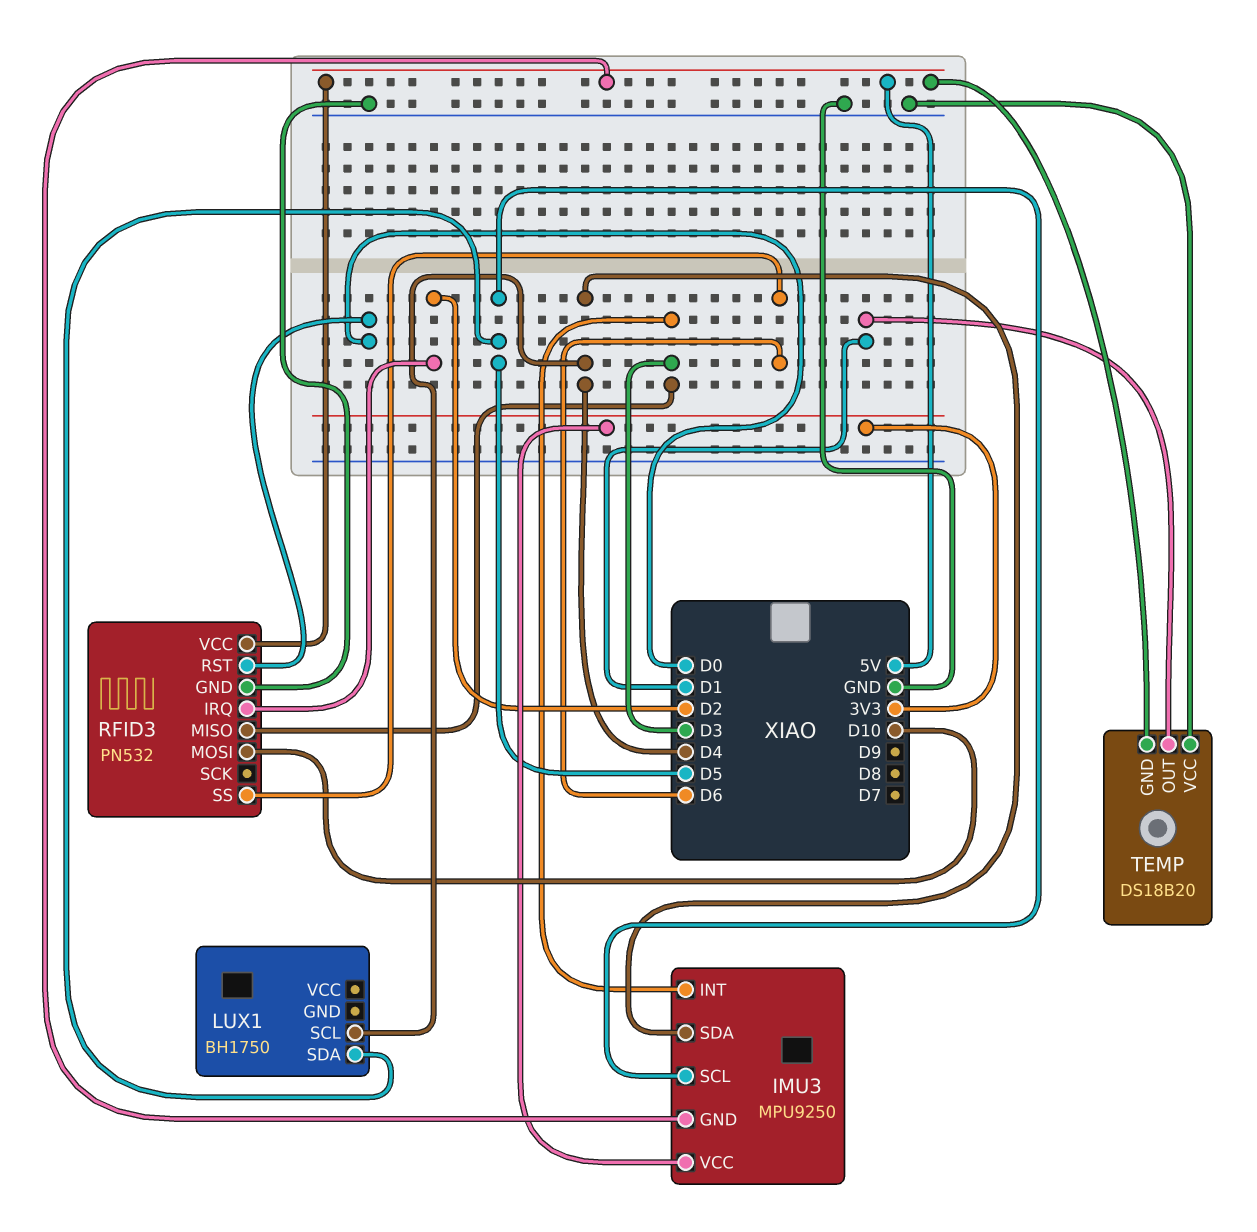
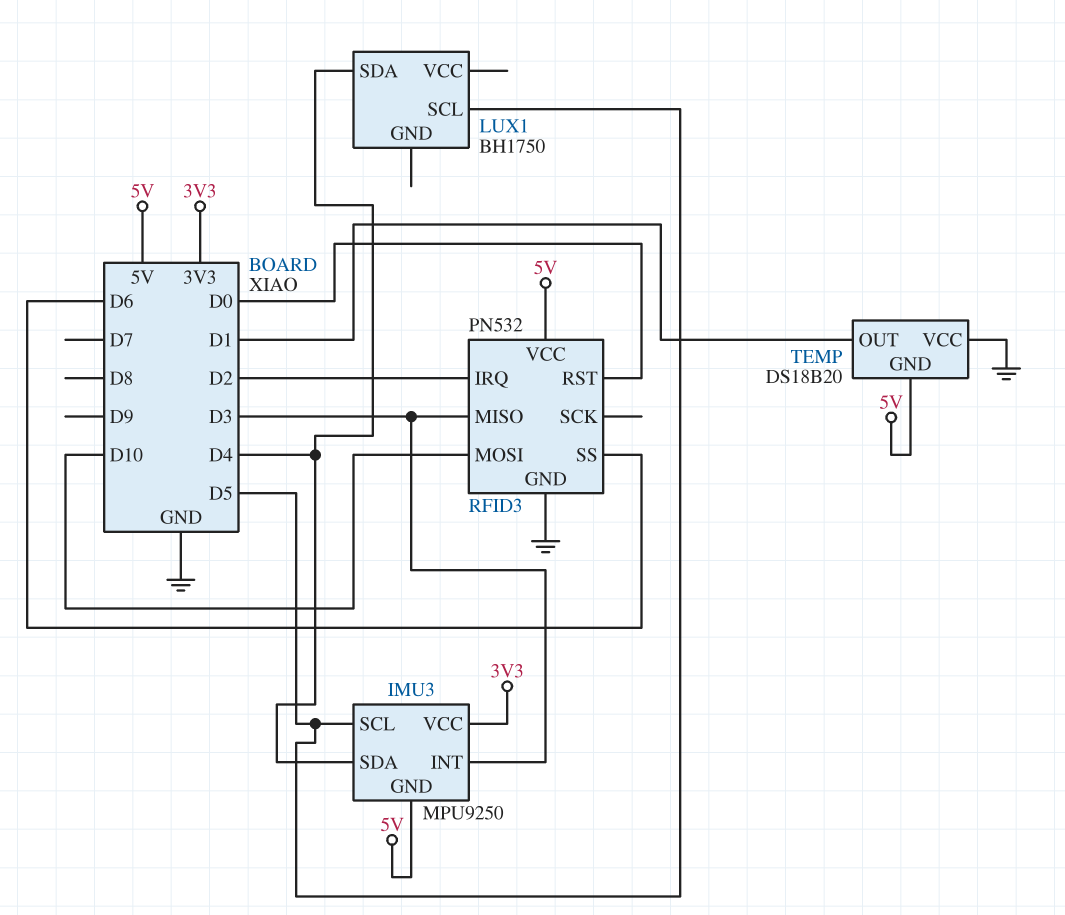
LUX1 pin SCL: D4 -> D5
LUX1 pin SDA: D5 -> D4

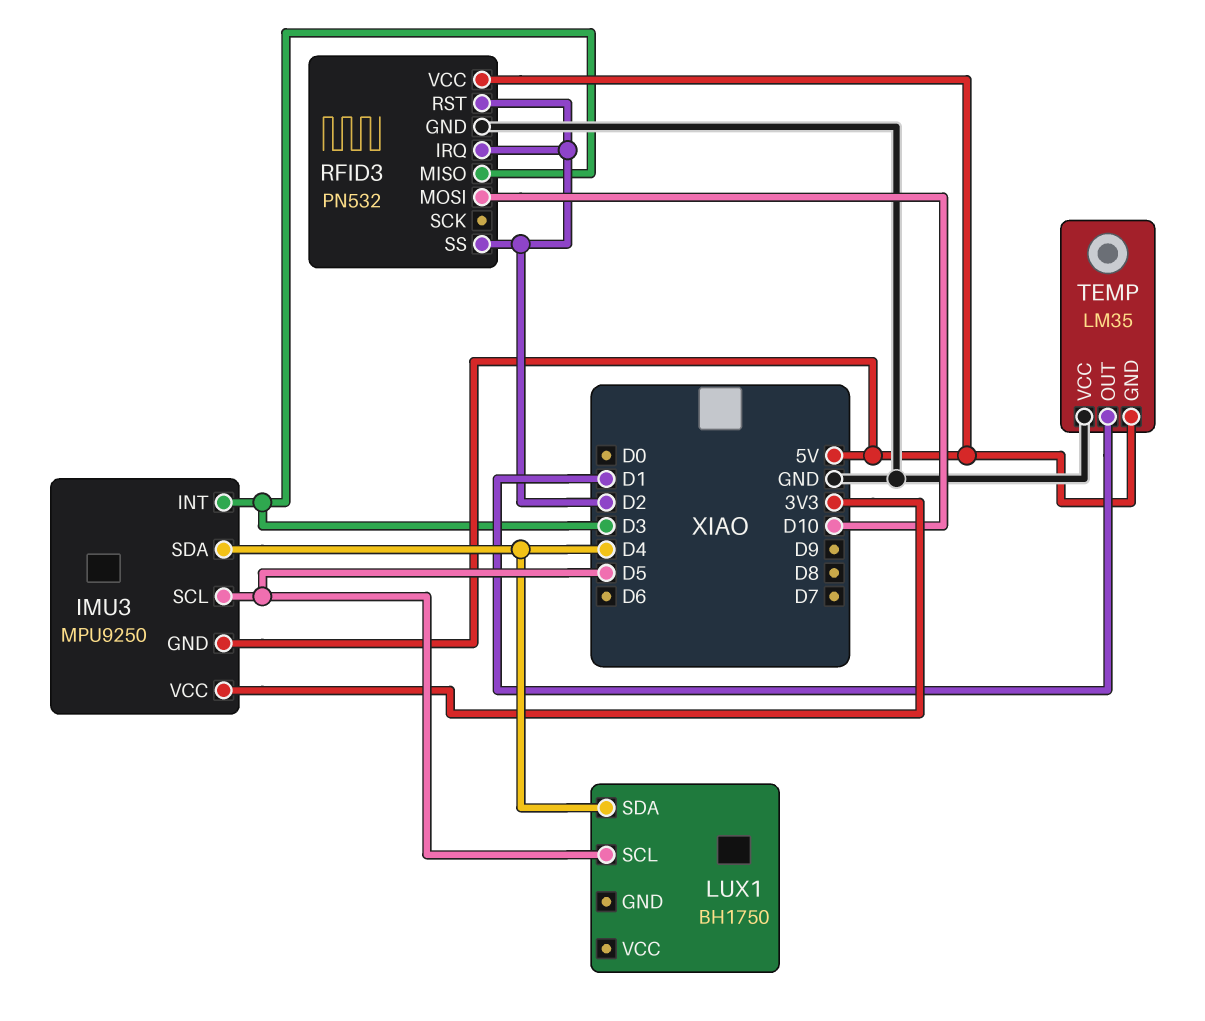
RFID3 pin RST: D0 -> D2
RFID3 pin SS: D6 -> D2
TEMP: DS18B20 -> LM35

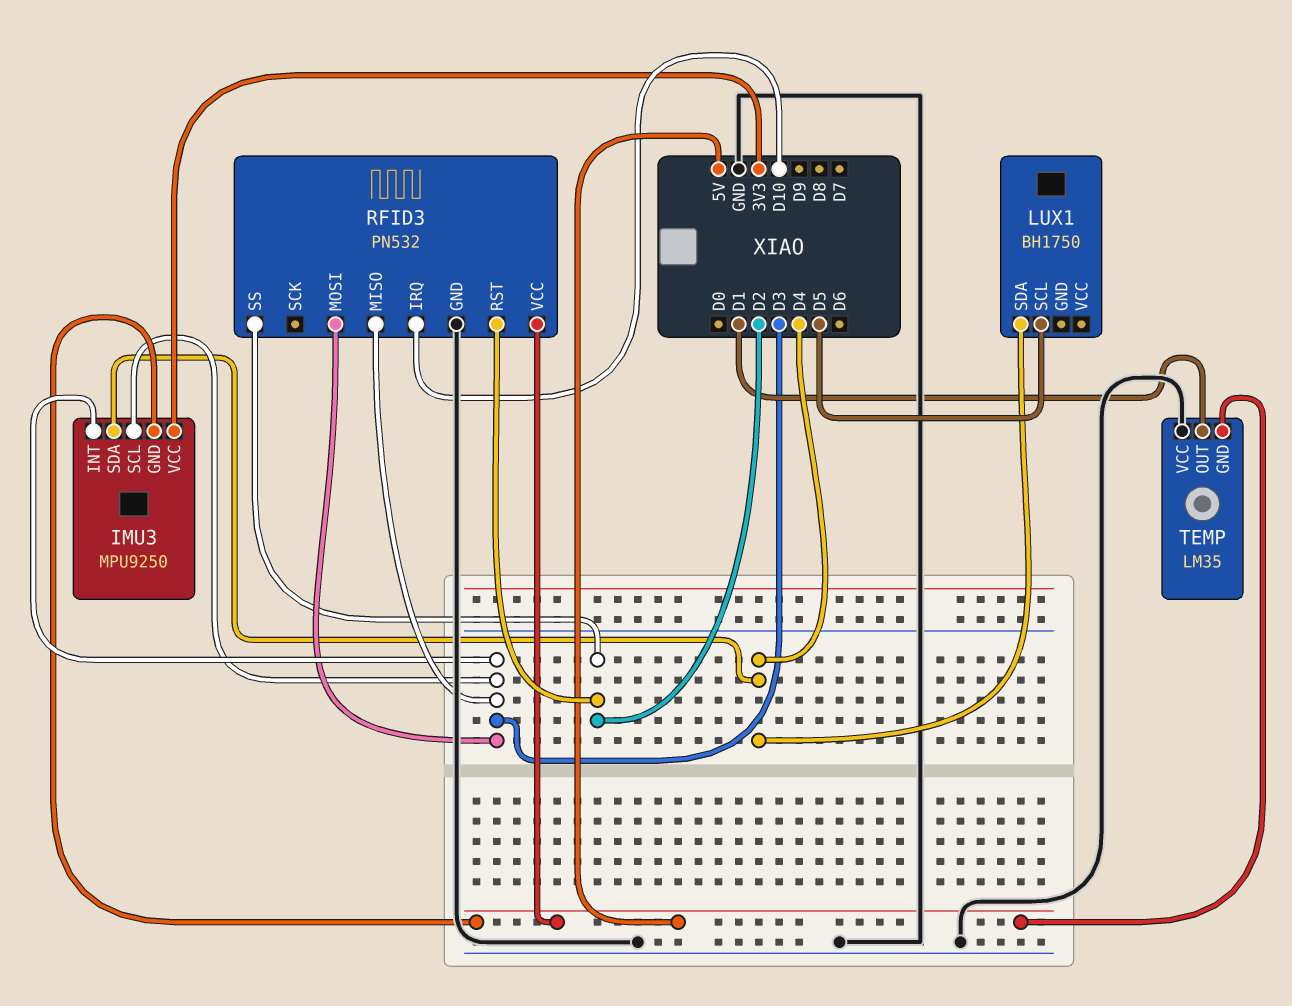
IMU3 pin SCL: D5 -> D3
RFID3 pin IRQ: D2 -> D10
RFID3 pin MOSI: D10 -> D3

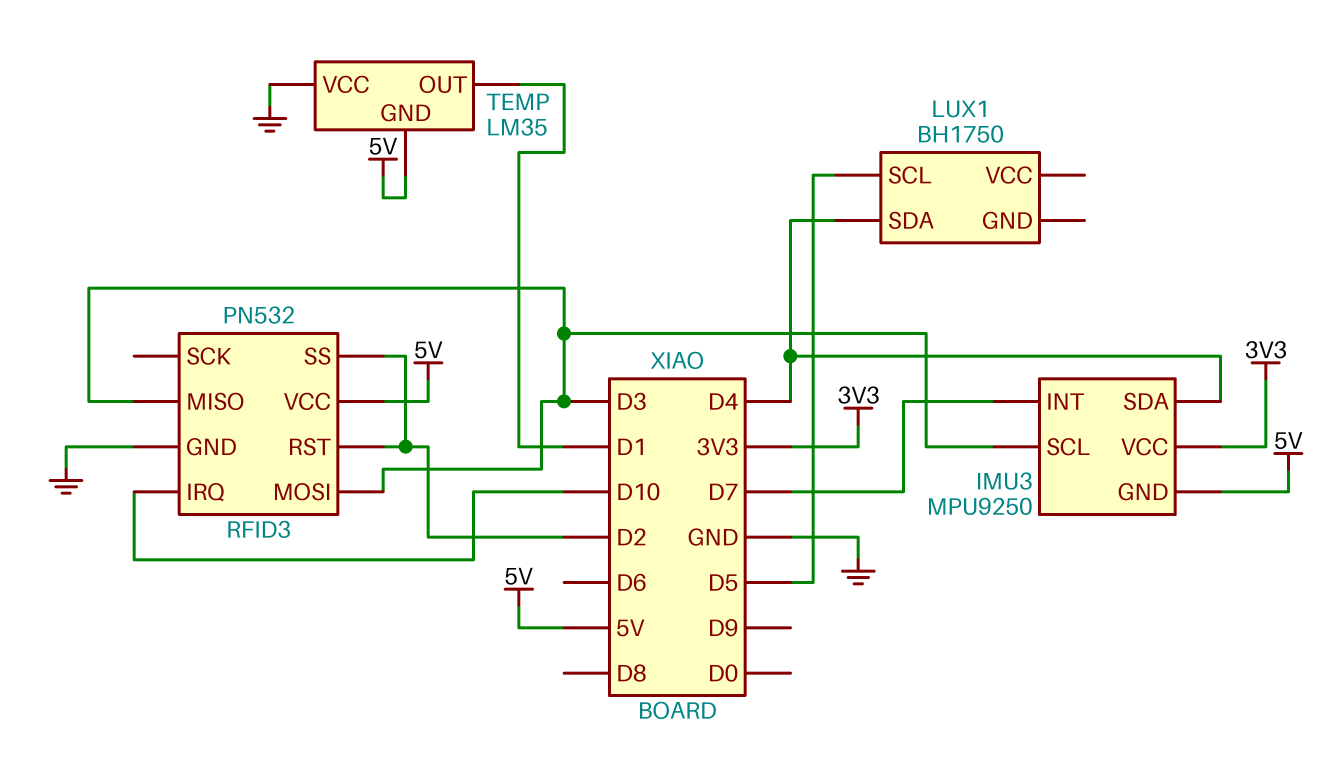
IMU3 pin INT: D3 -> D7

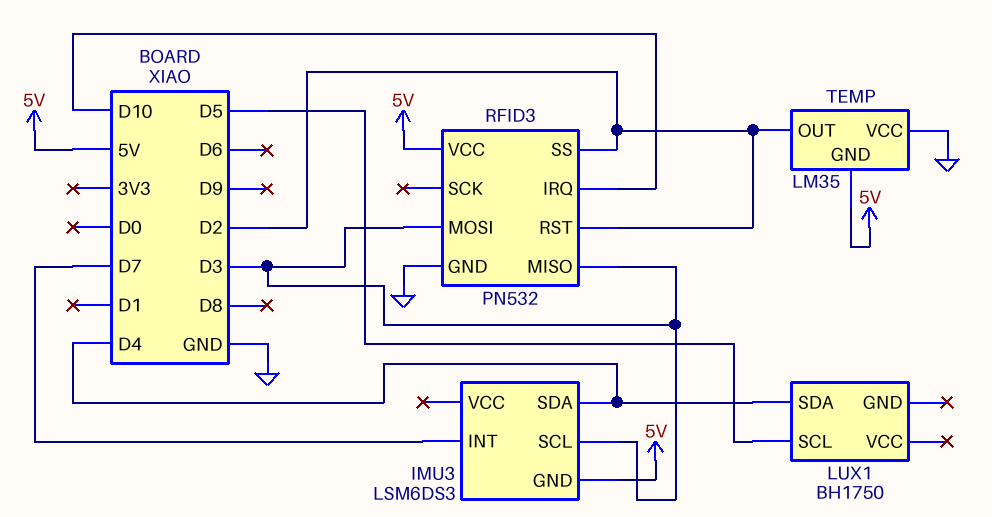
IMU3: MPU9250 -> LSM6DS3
IMU3 pin VCC: 3V3 -> none
TEMP pin OUT: D1 -> D2

